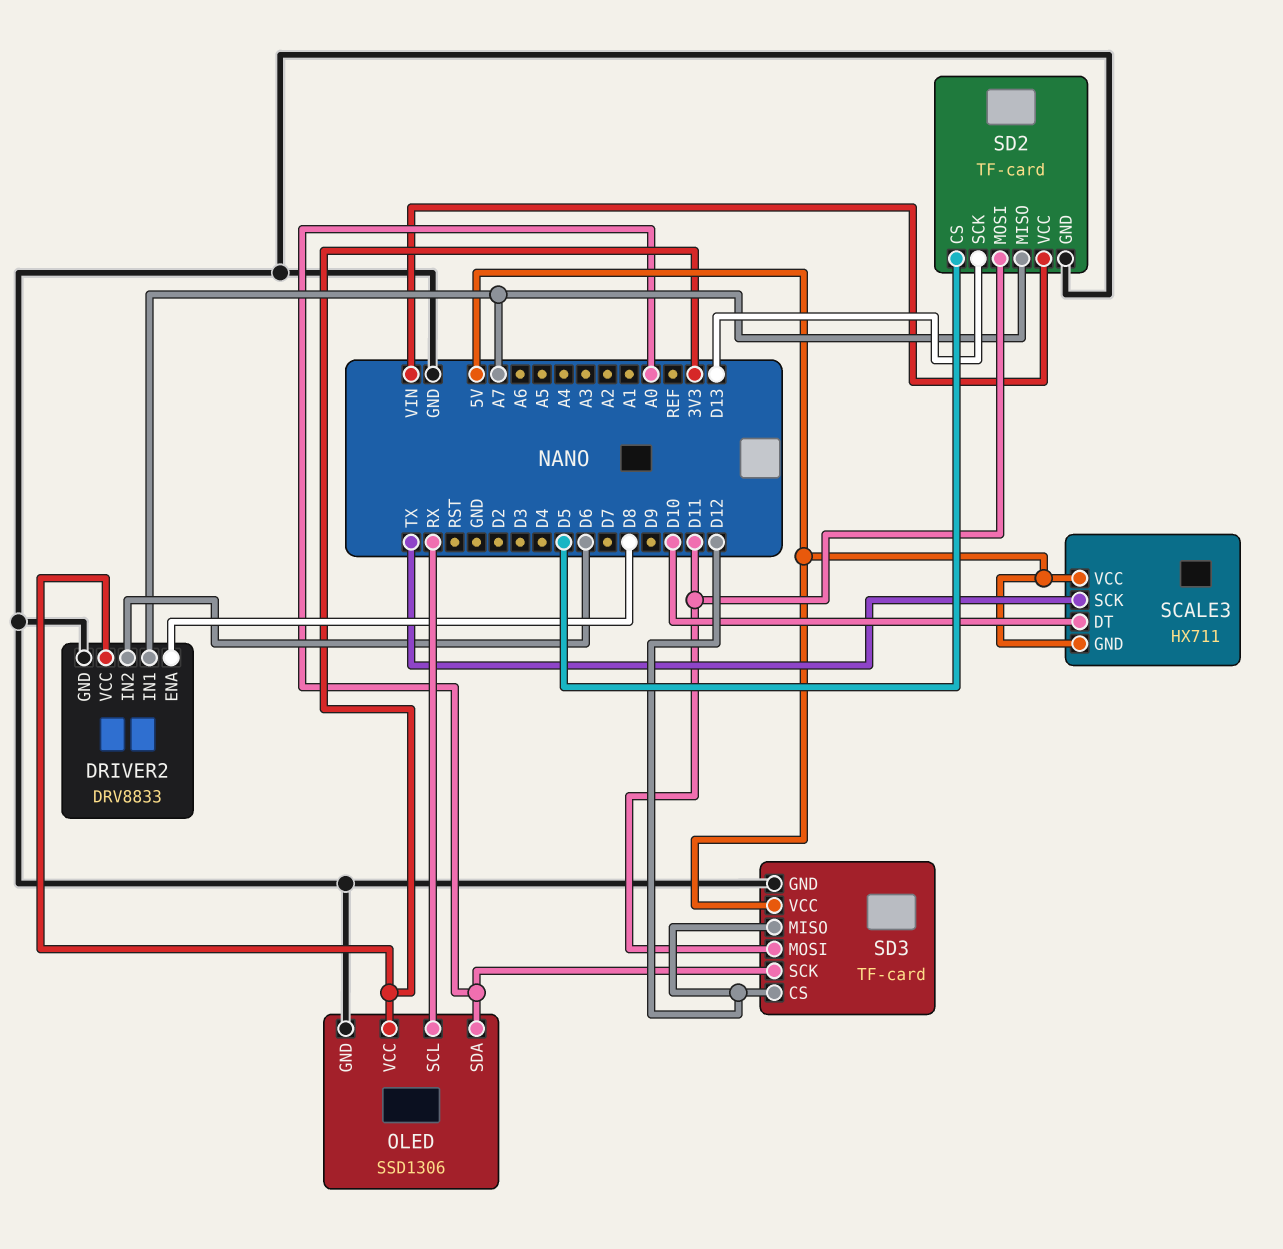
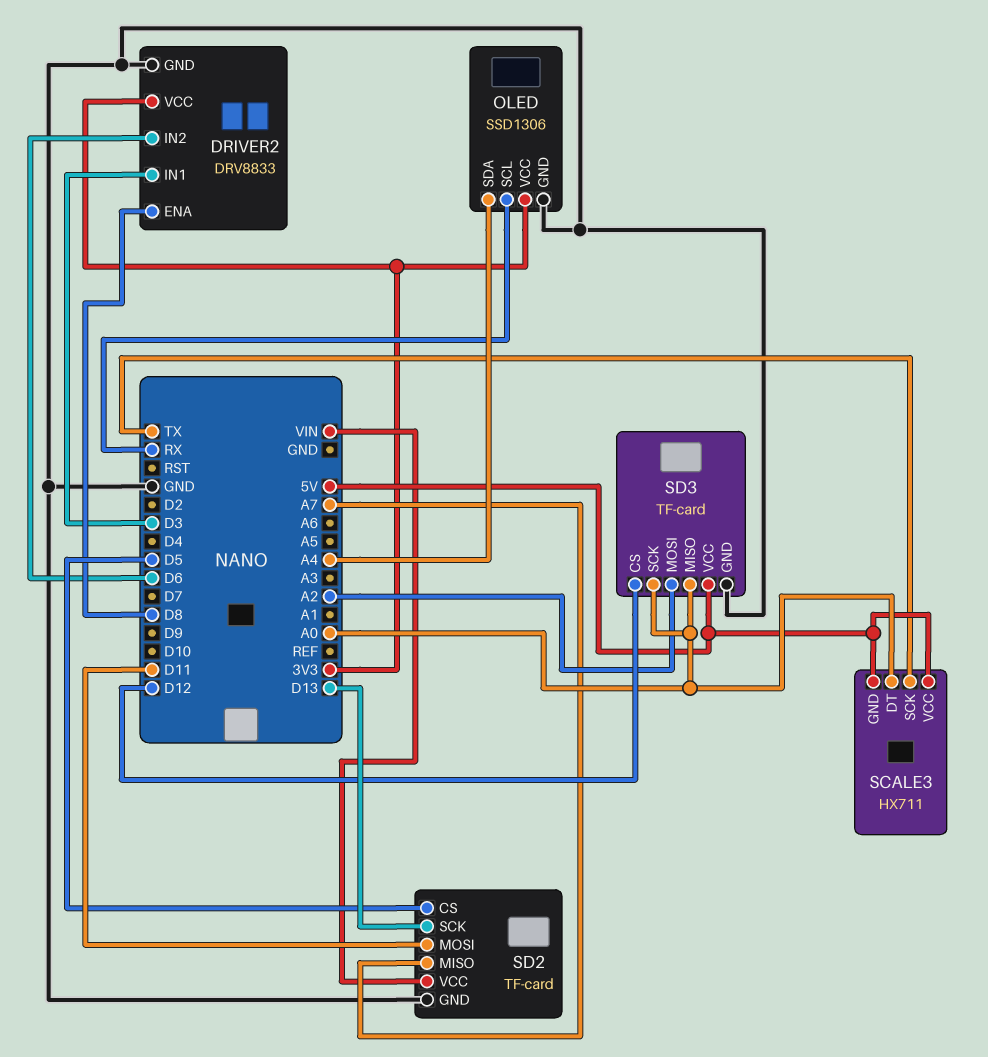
DRIVER2 pin IN1: A7 -> D3
OLED pin SDA: A0 -> A4
SCALE3 pin DT: D10 -> A0
SD3 pin MISO: D12 -> A0
SD3 pin MOSI: D11 -> A2

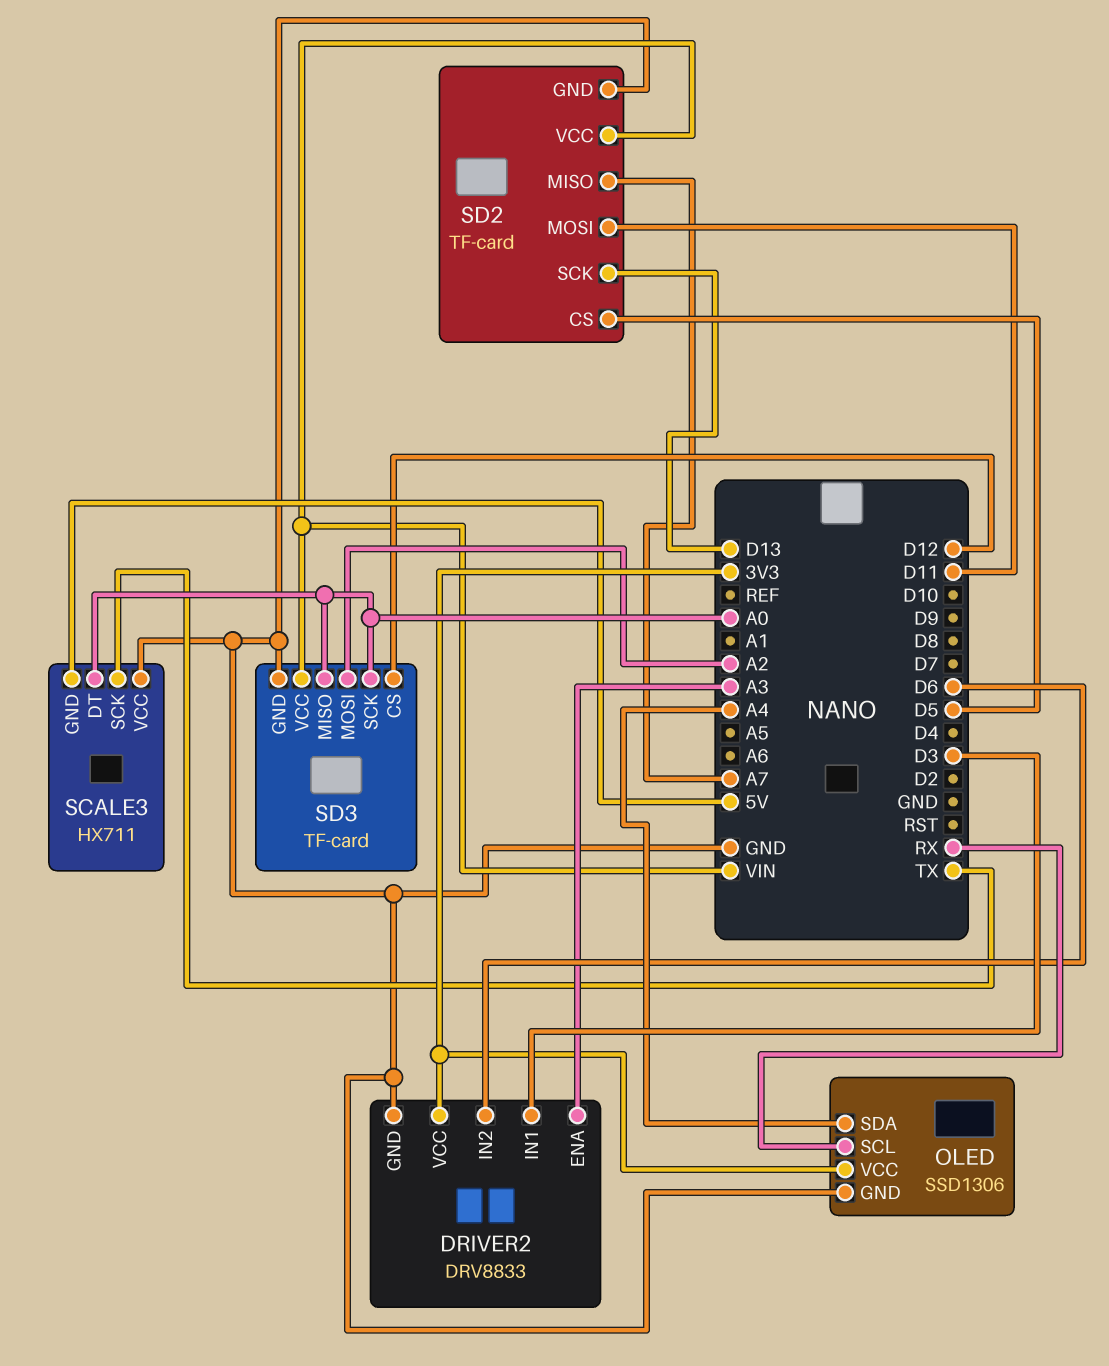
DRIVER2 pin ENA: D8 -> A3
SCALE3 pin VCC: 5V -> GND
SD3 pin VCC: 5V -> VIN

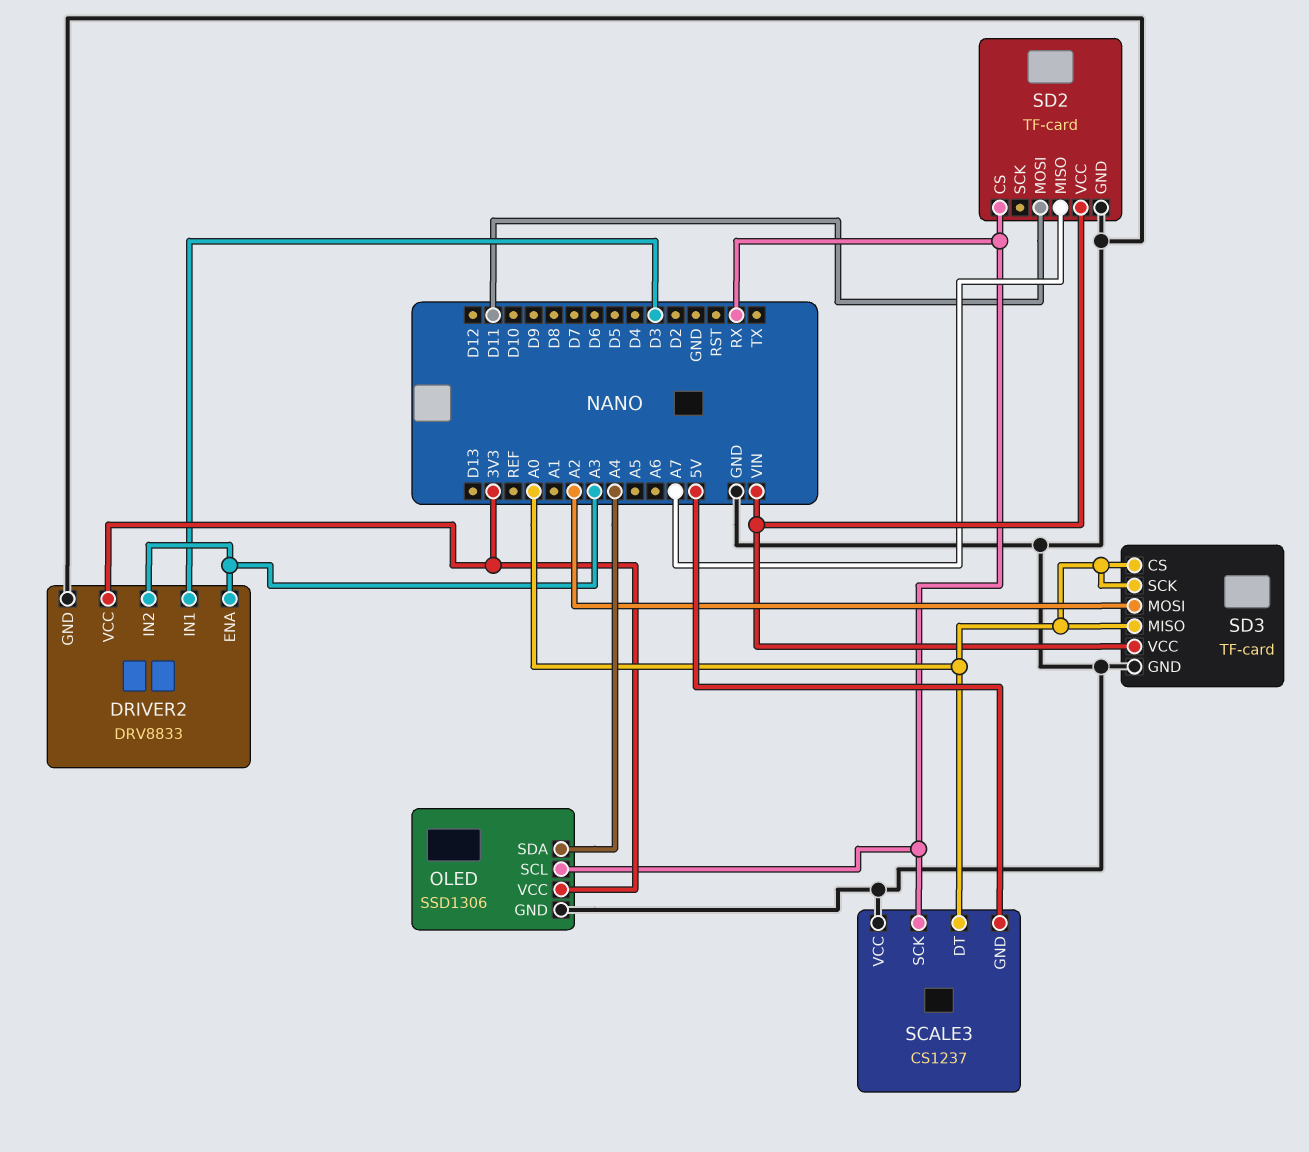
DRIVER2 pin IN2: D6 -> A3
SCALE3: HX711 -> CS1237
SCALE3 pin SCK: TX -> RX
SD2 pin CS: D5 -> RX
SD2 pin SCK: D13 -> none
SD3 pin CS: D12 -> A0

